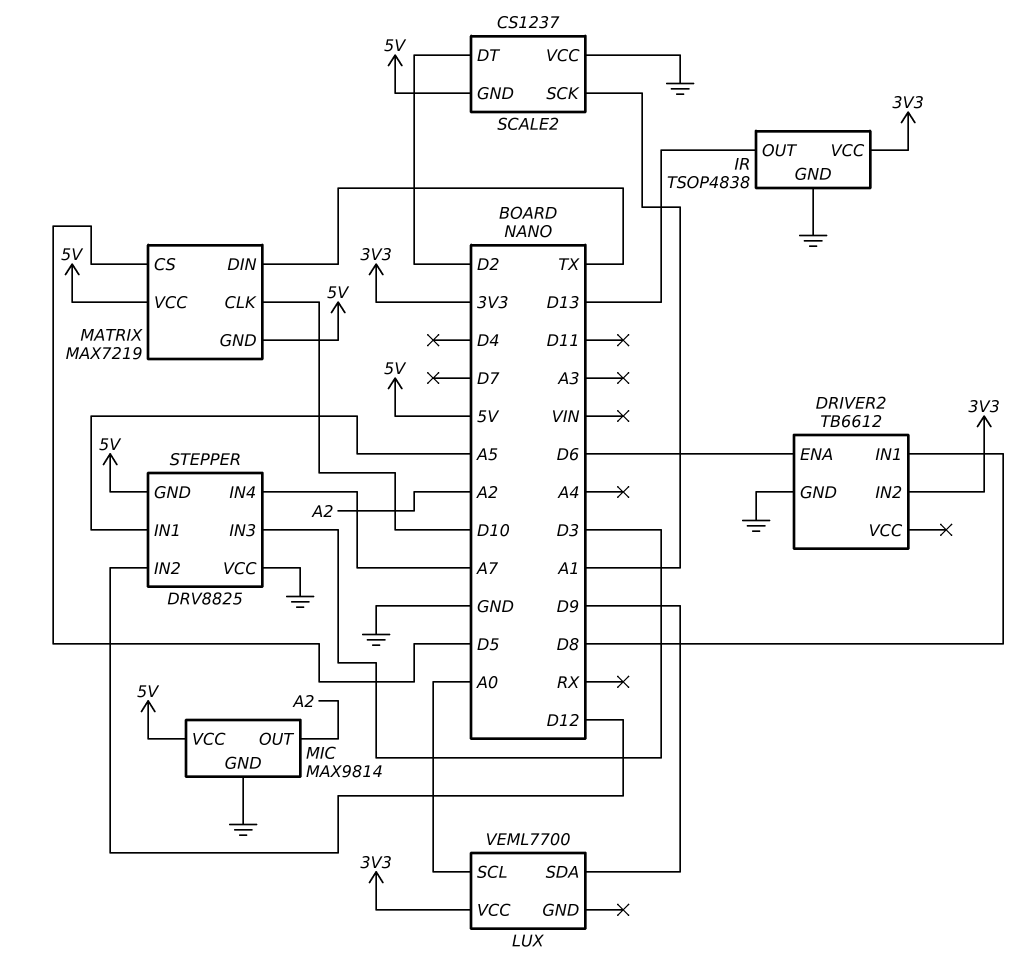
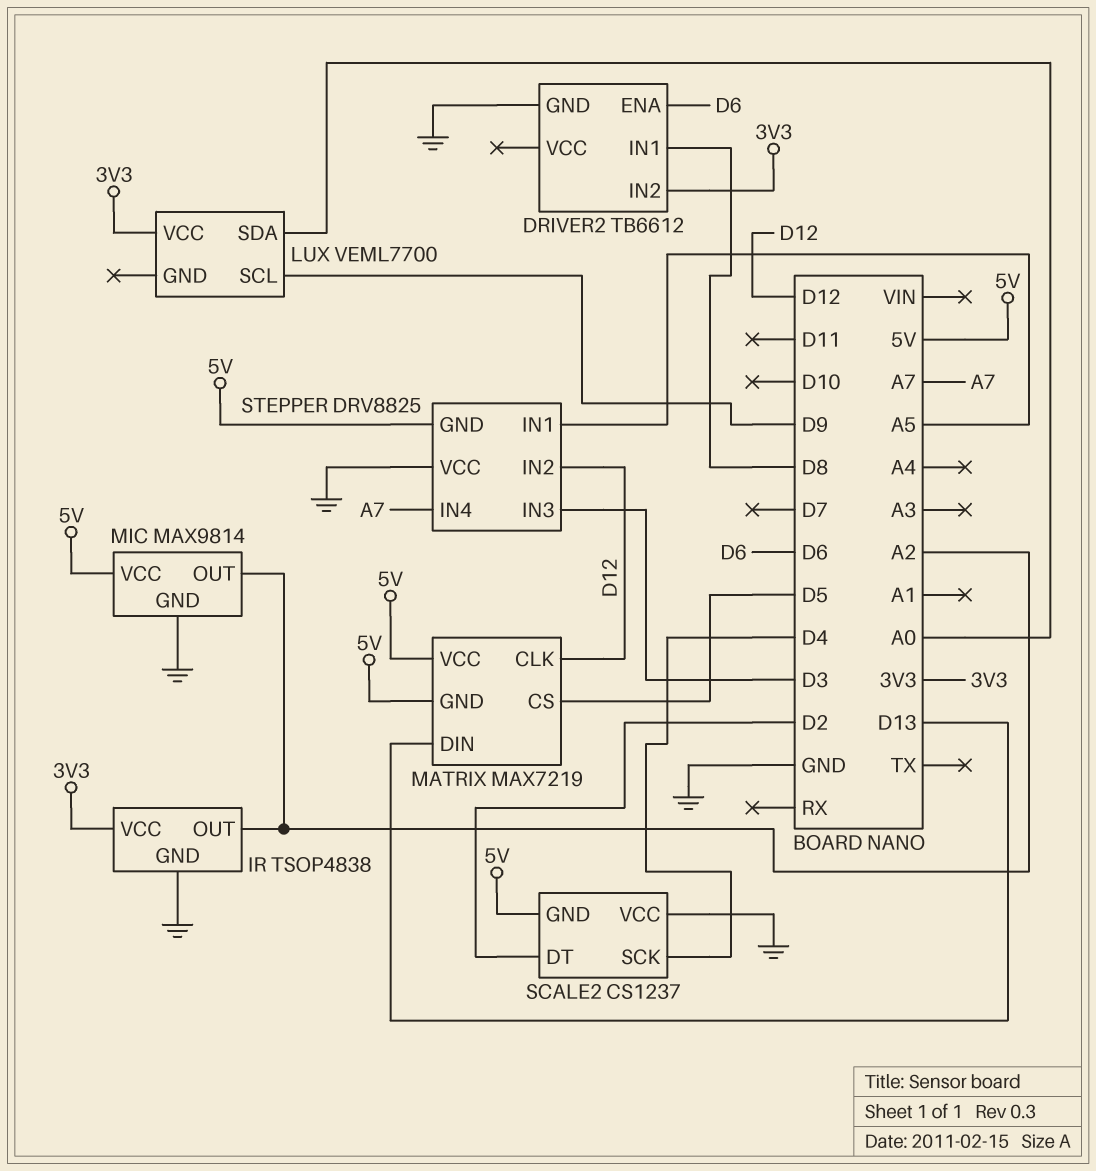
IR pin OUT: D13 -> A2
LUX pin SCL: A0 -> D9
LUX pin SDA: D9 -> A0
MATRIX pin CLK: D10 -> D12
MATRIX pin DIN: TX -> D13
SCALE2 pin SCK: A1 -> D4

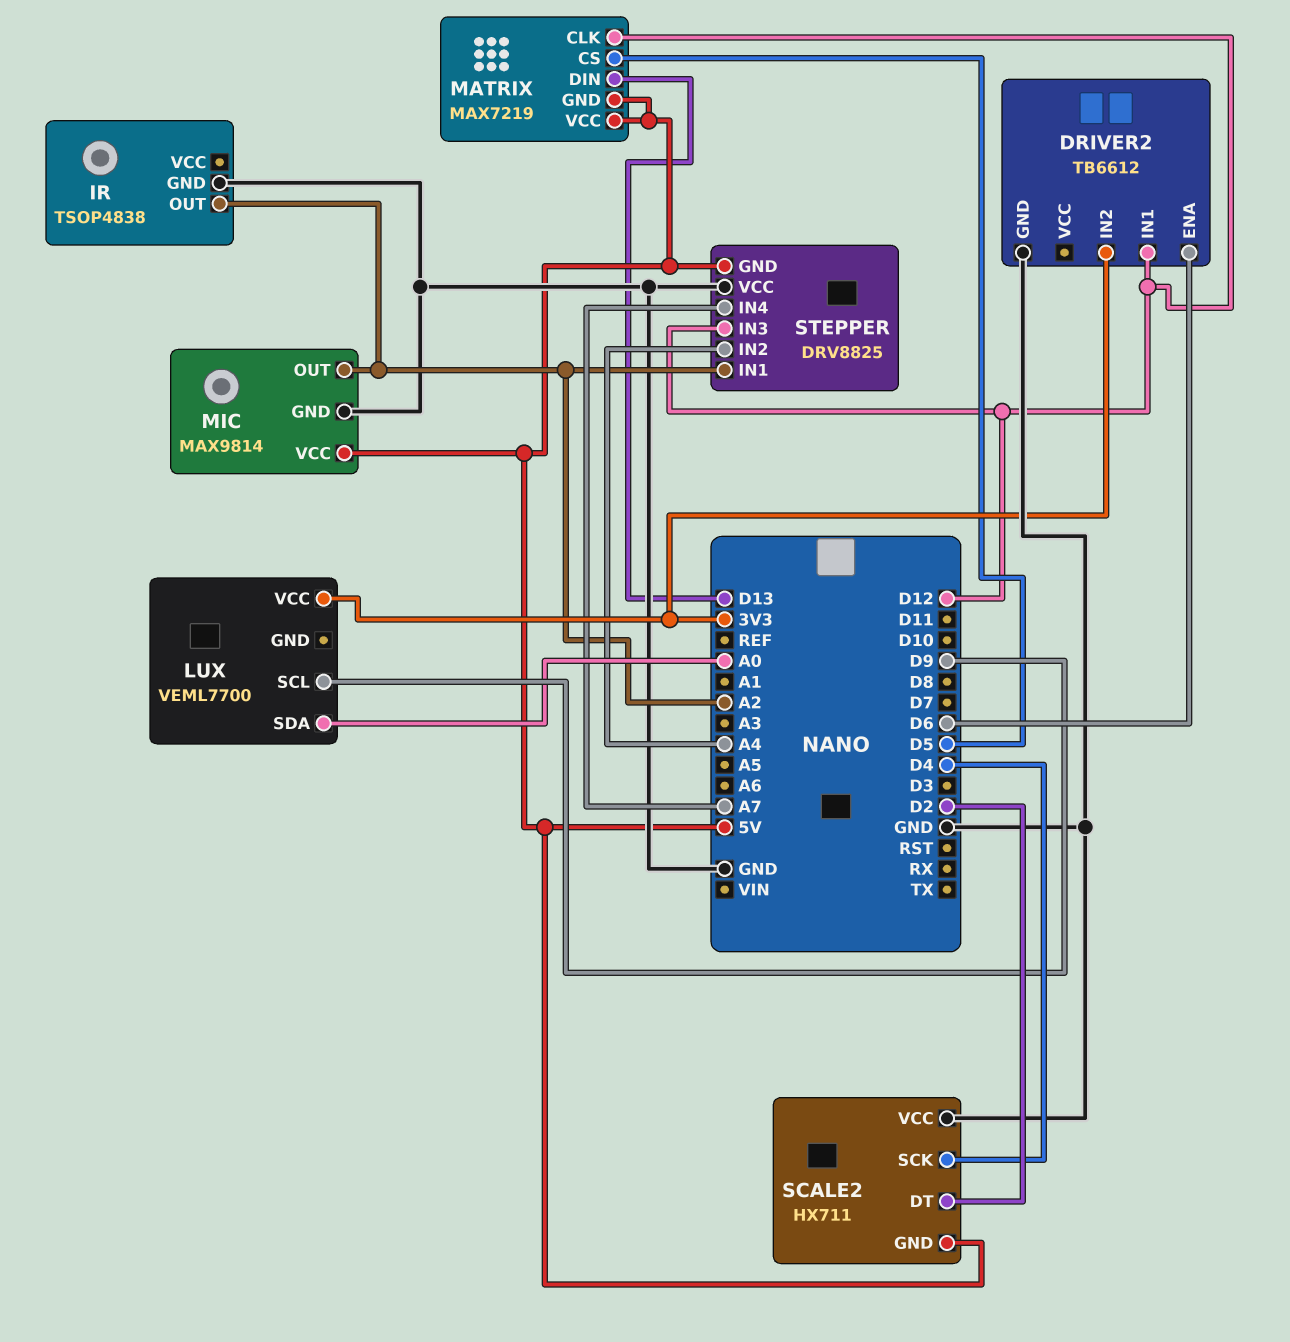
DRIVER2 pin IN1: D8 -> D12
IR pin VCC: 3V3 -> none
SCALE2: CS1237 -> HX711
STEPPER pin IN1: A5 -> A2
STEPPER pin IN2: D12 -> A4
STEPPER pin IN3: D3 -> D12

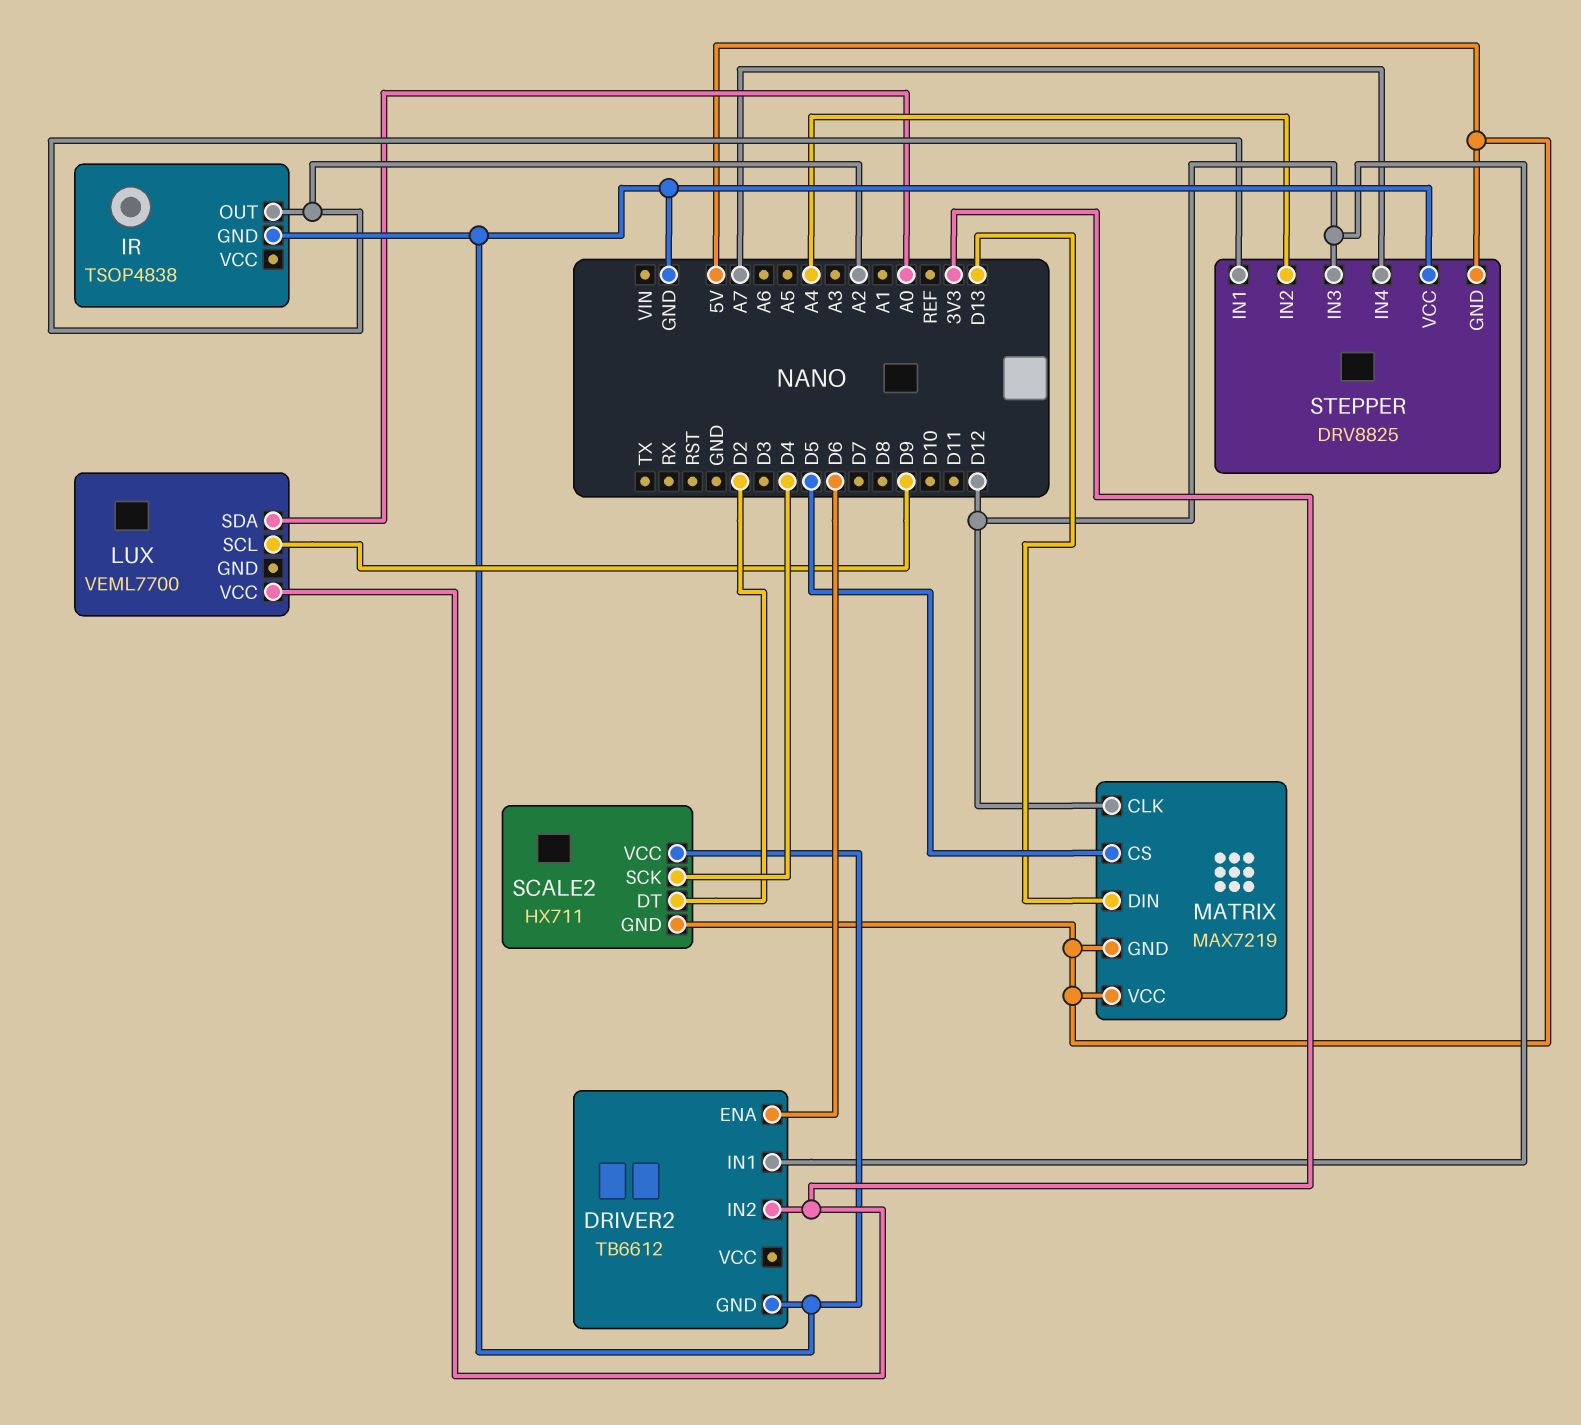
MIC: MAX9814 -> none
MIC pin GND: GND -> none
MIC pin OUT: A2 -> none
MIC pin VCC: 5V -> none

